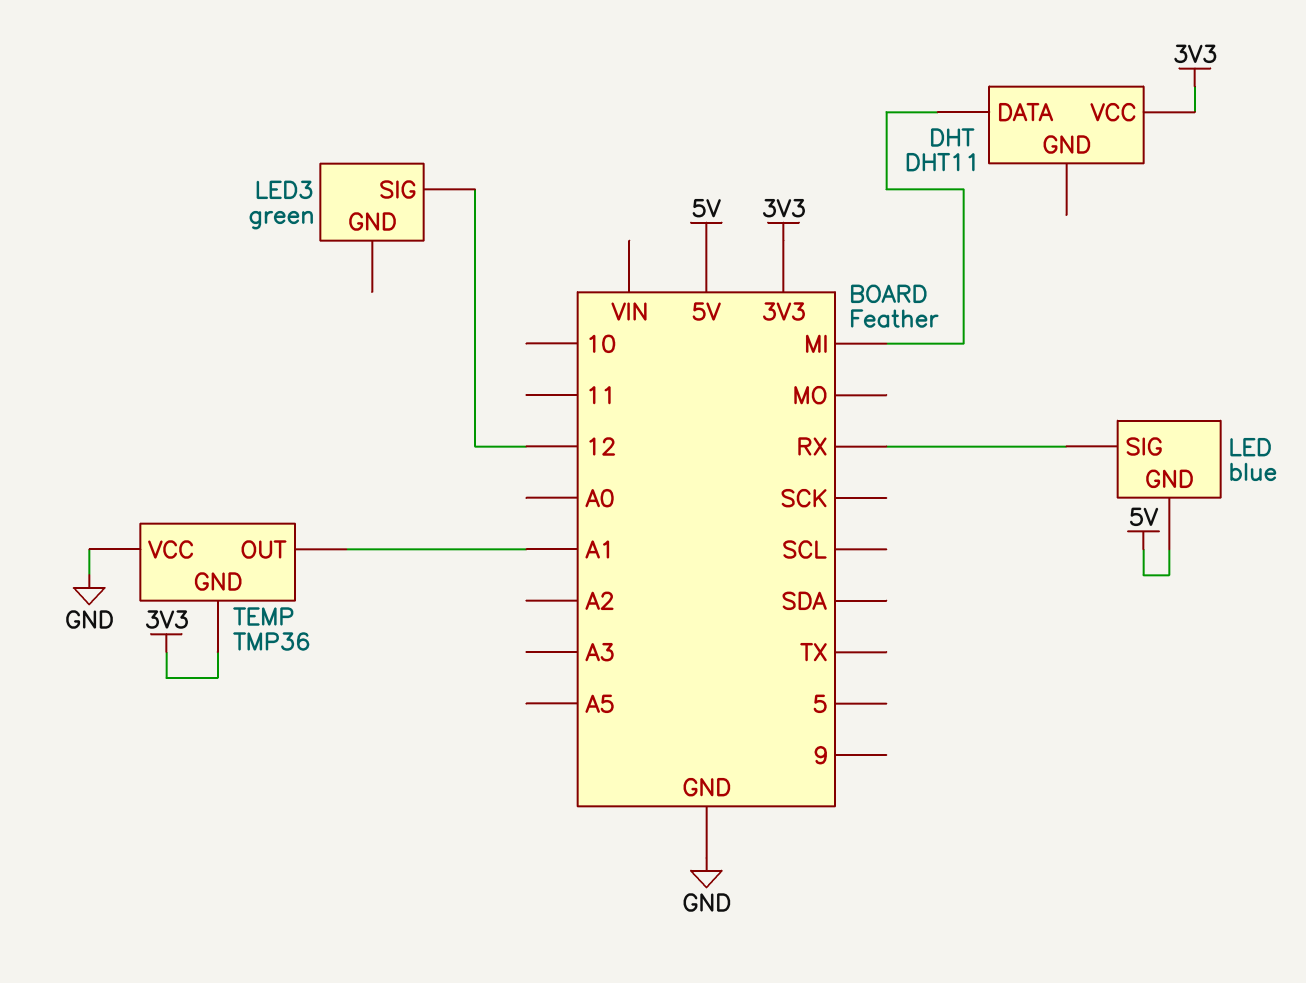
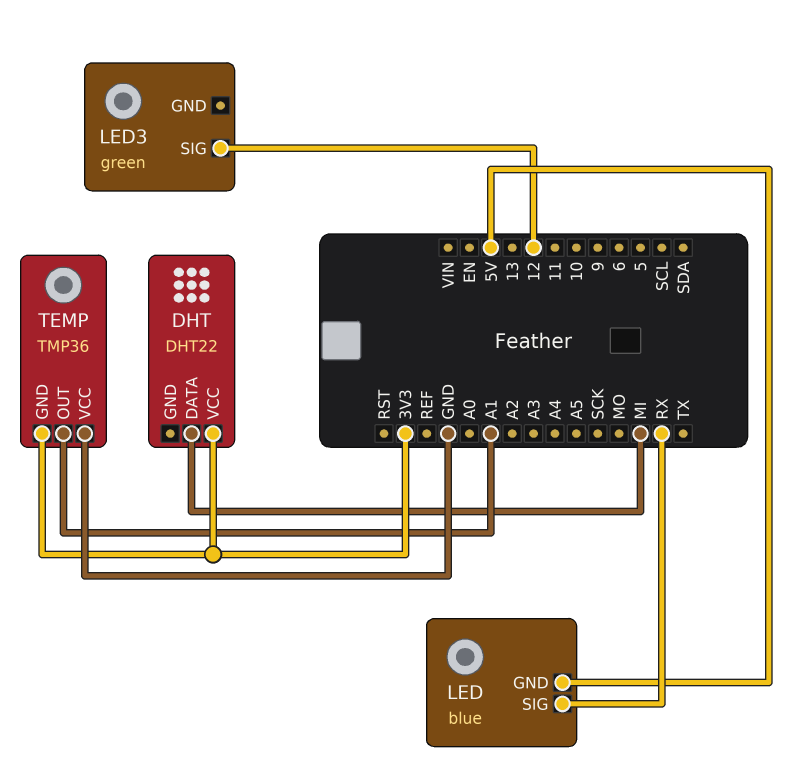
DHT: DHT11 -> DHT22

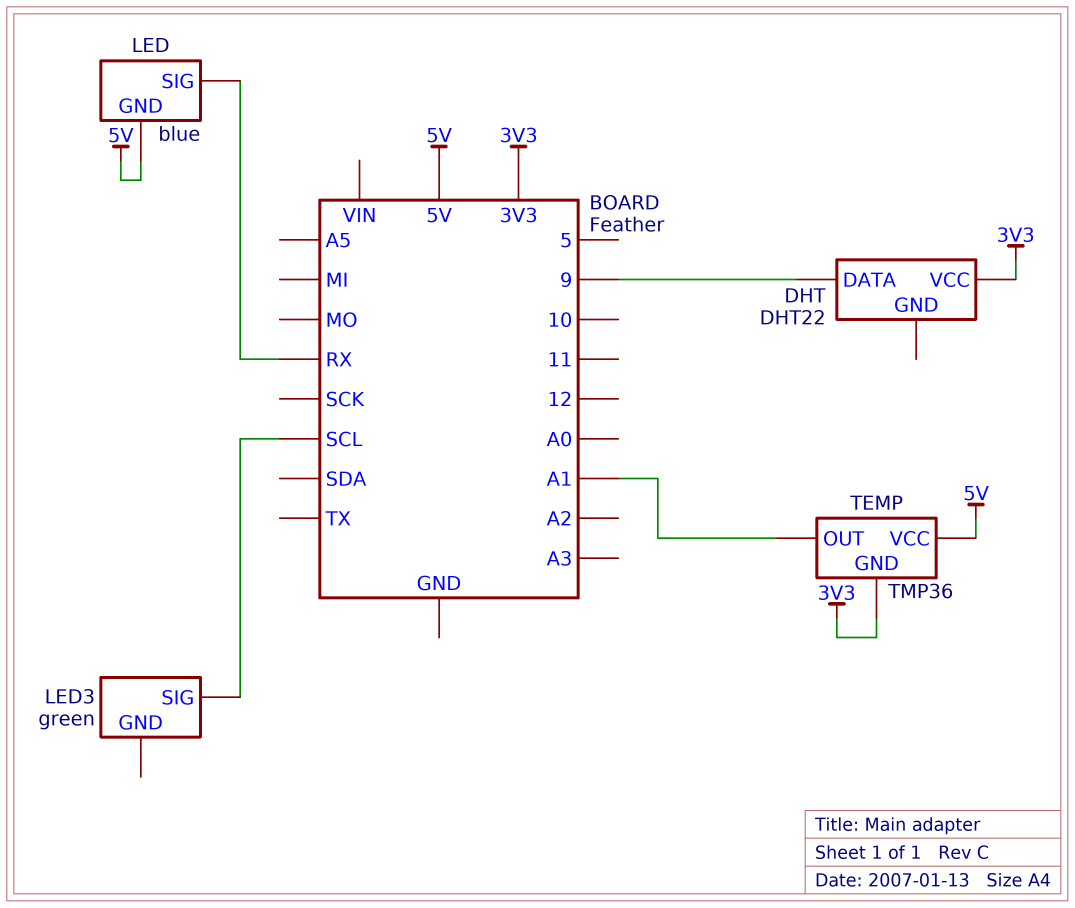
DHT pin DATA: MI -> 9
LED3 pin SIG: 12 -> SCL
TEMP pin VCC: GND -> 5V

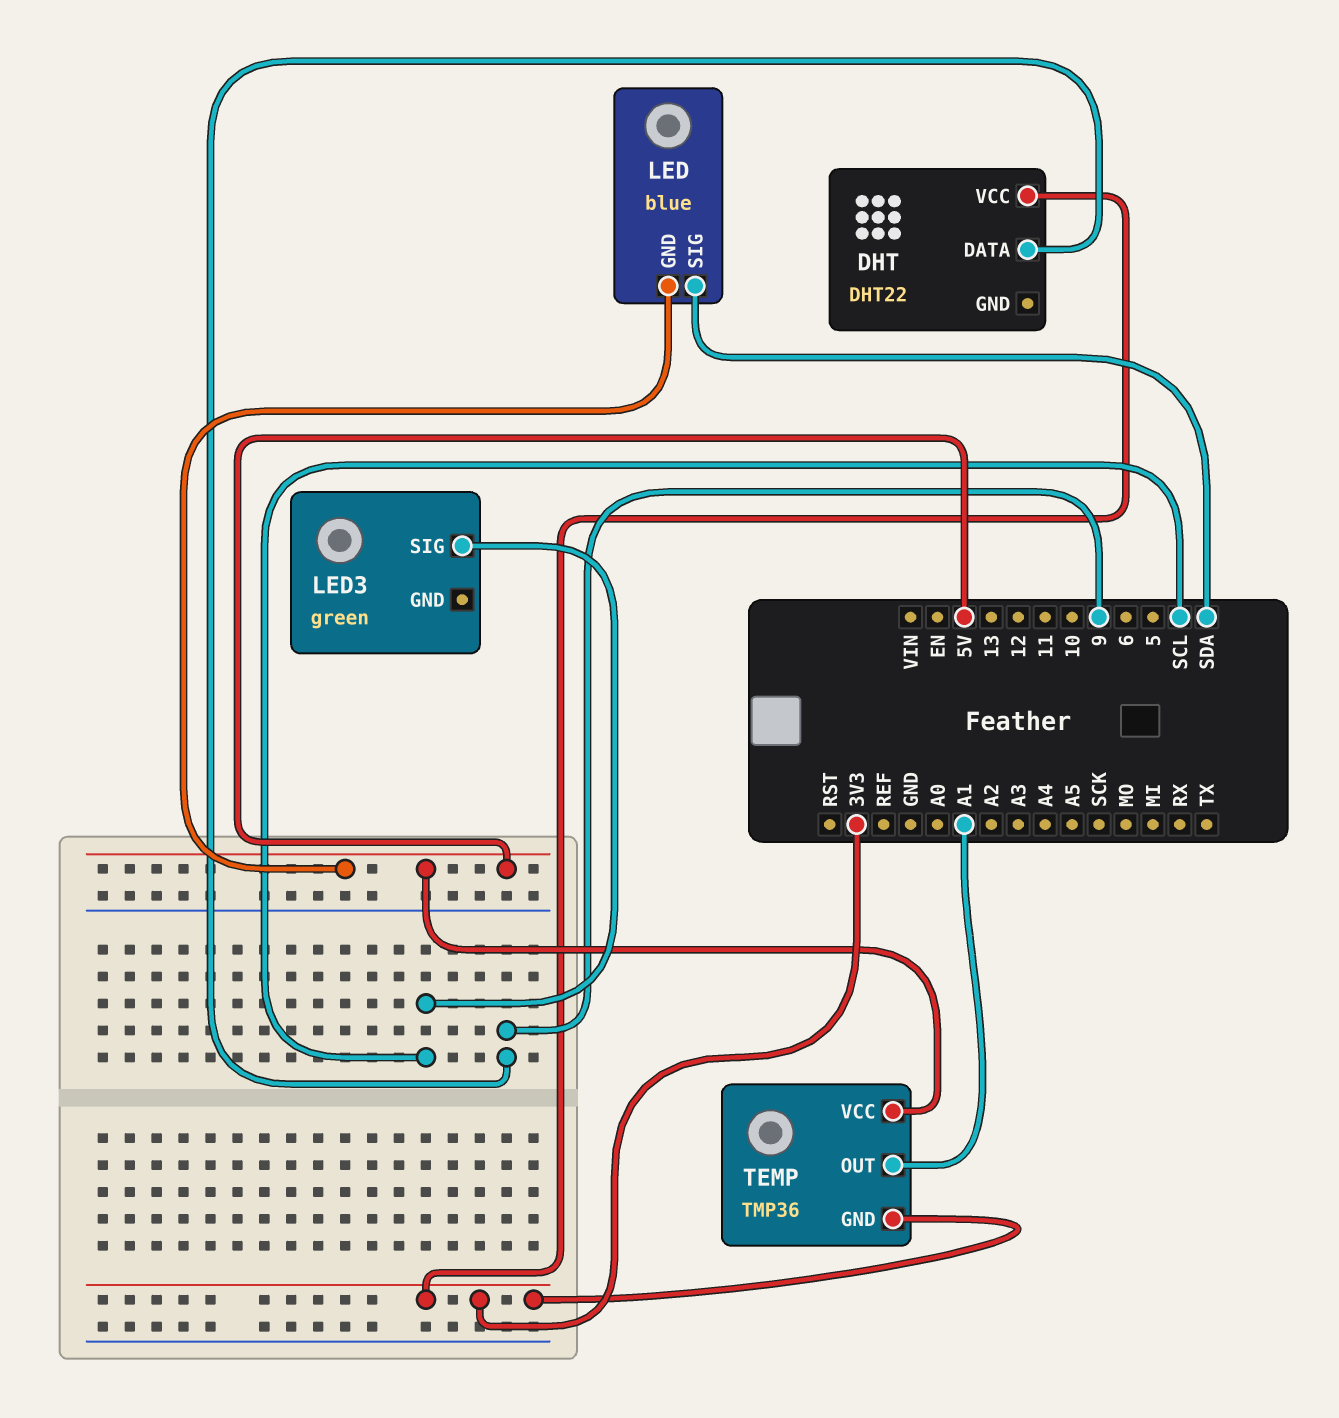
LED pin SIG: RX -> SDA

